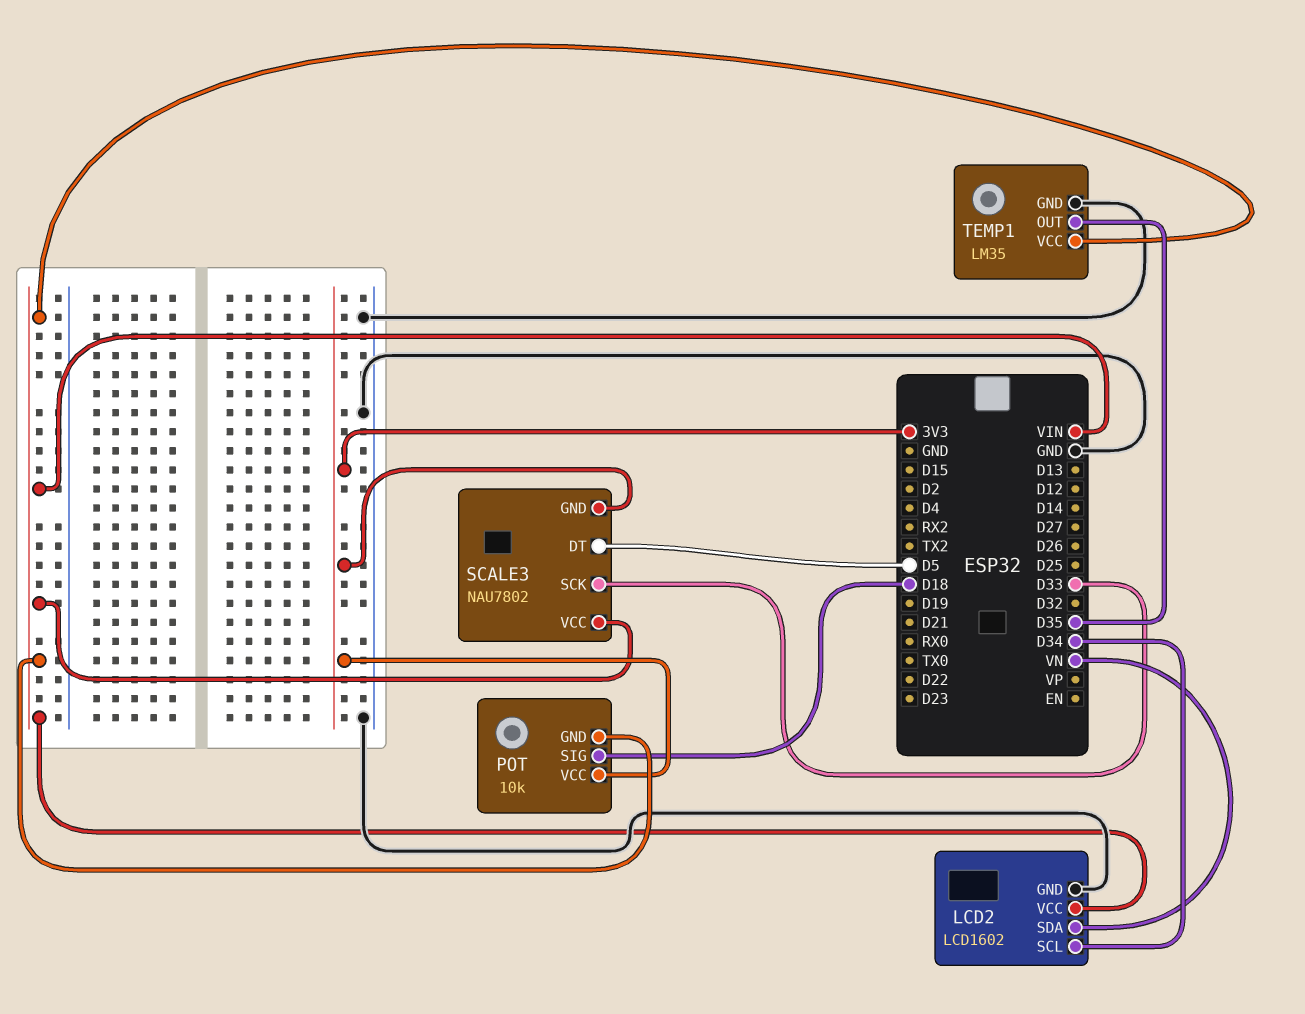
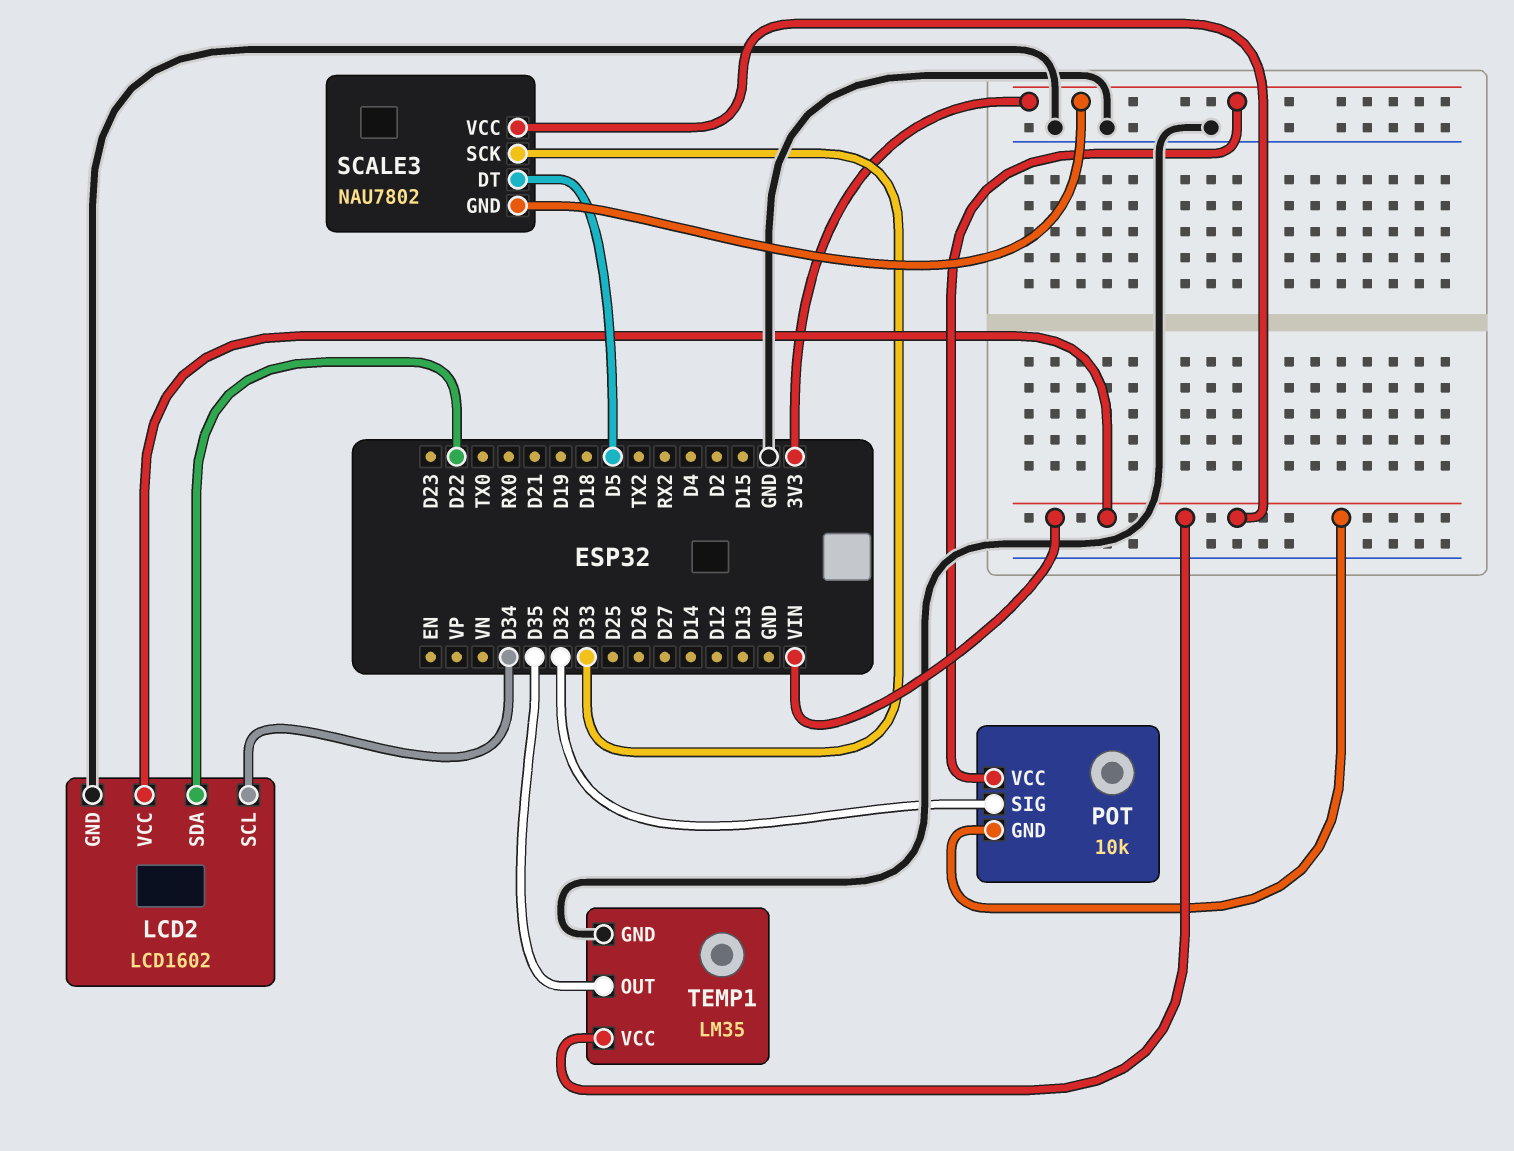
LCD2 pin SDA: VN -> D22
POT pin SIG: D18 -> D32

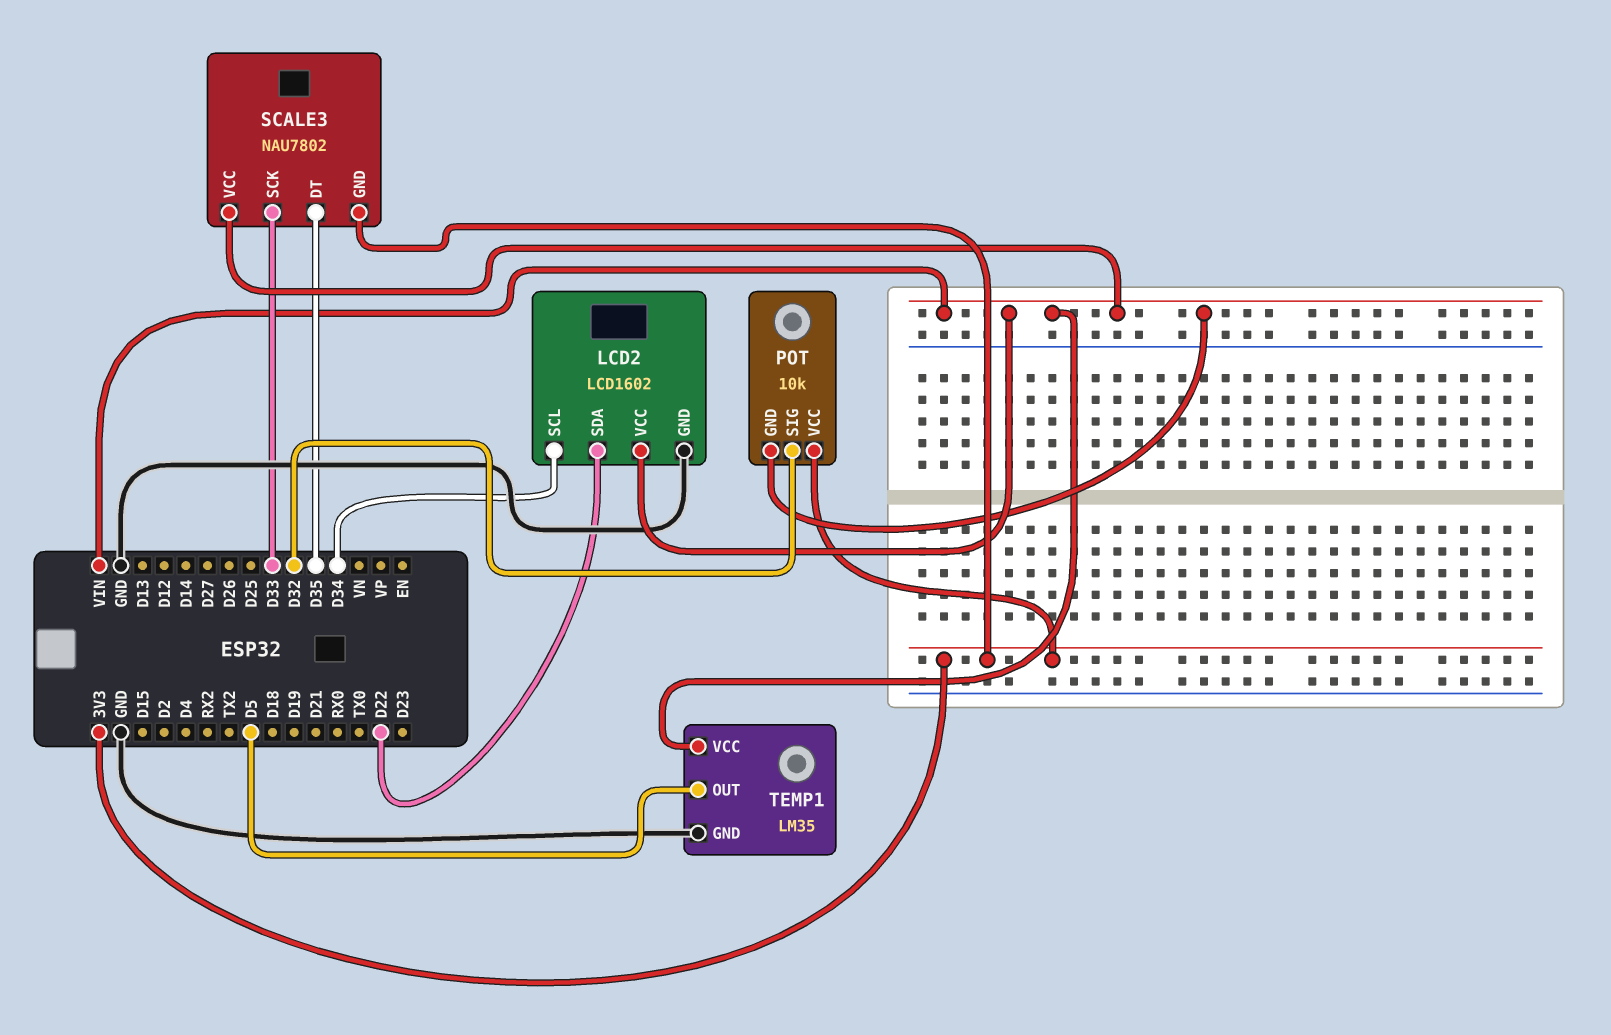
SCALE3 pin DT: D5 -> D35
TEMP1 pin OUT: D35 -> D5

